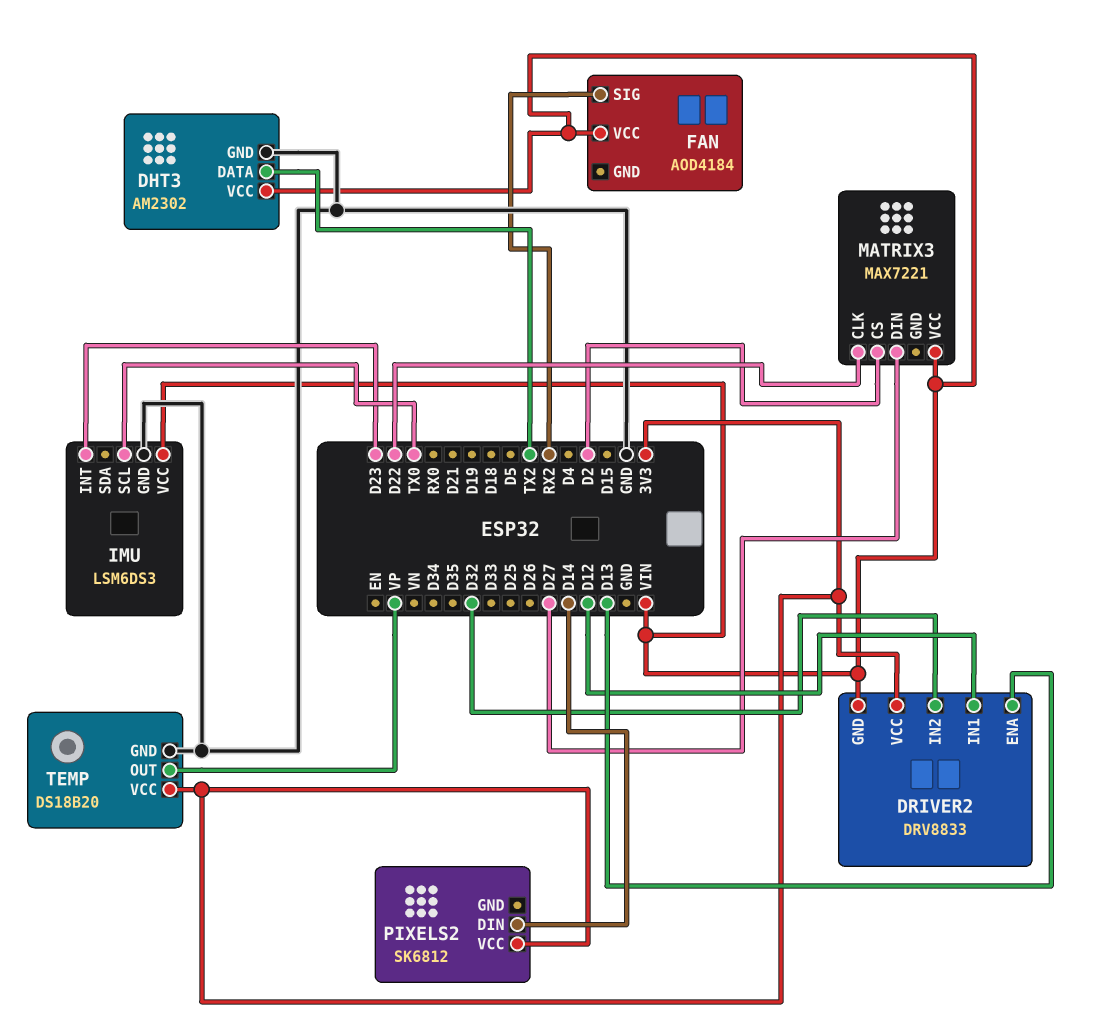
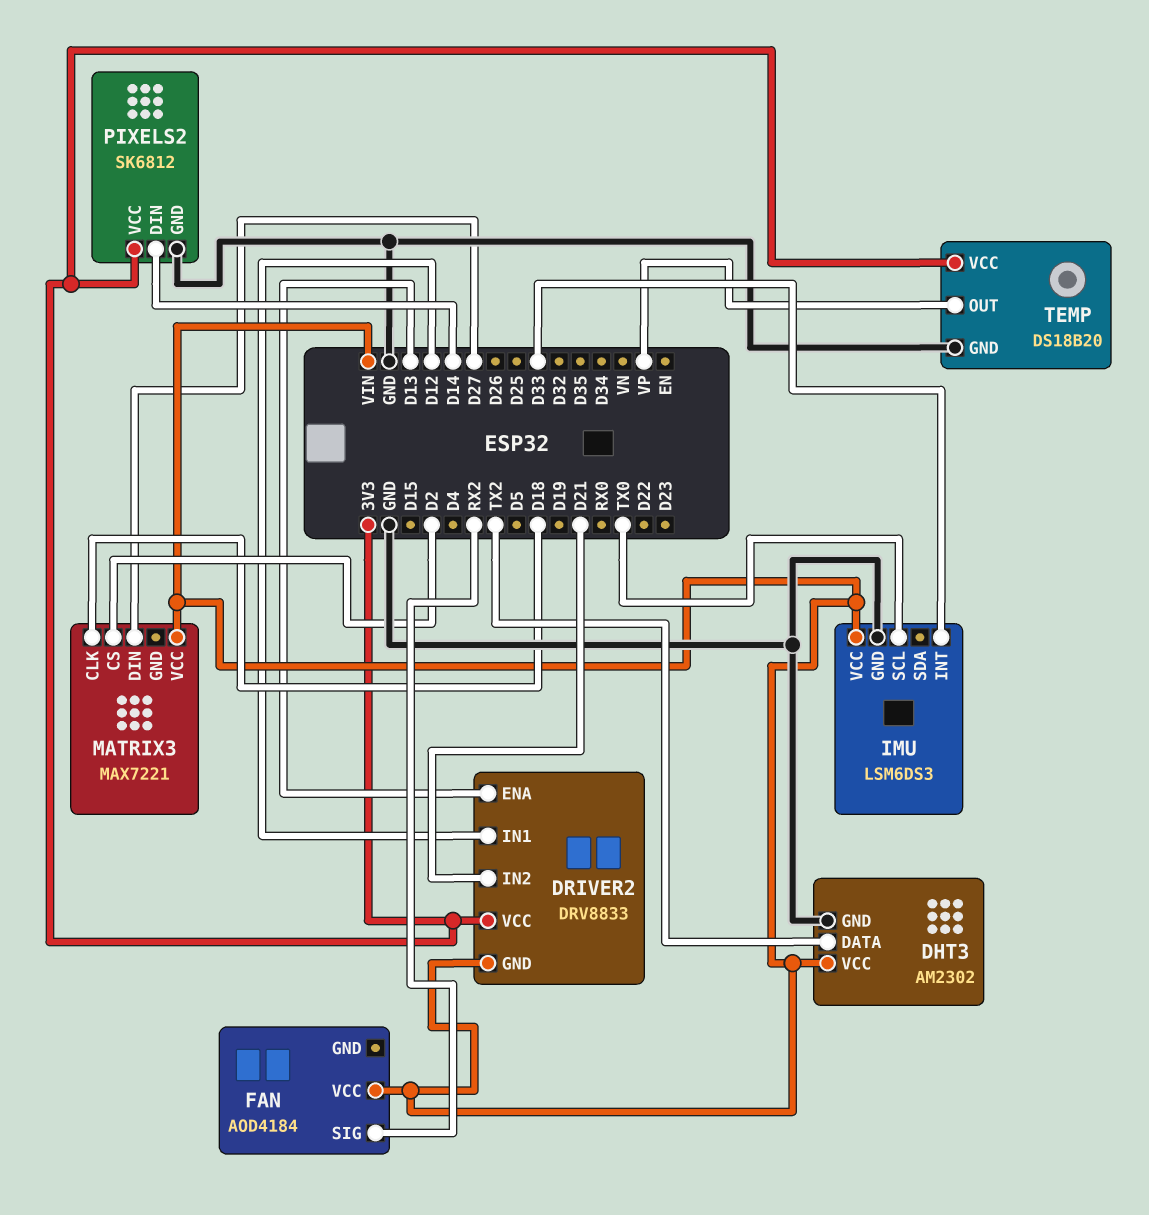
DRIVER2 pin IN2: D32 -> D21
IMU pin INT: D23 -> D33
MATRIX3 pin CLK: D22 -> D18
PIXELS2 pin GND: none -> GND

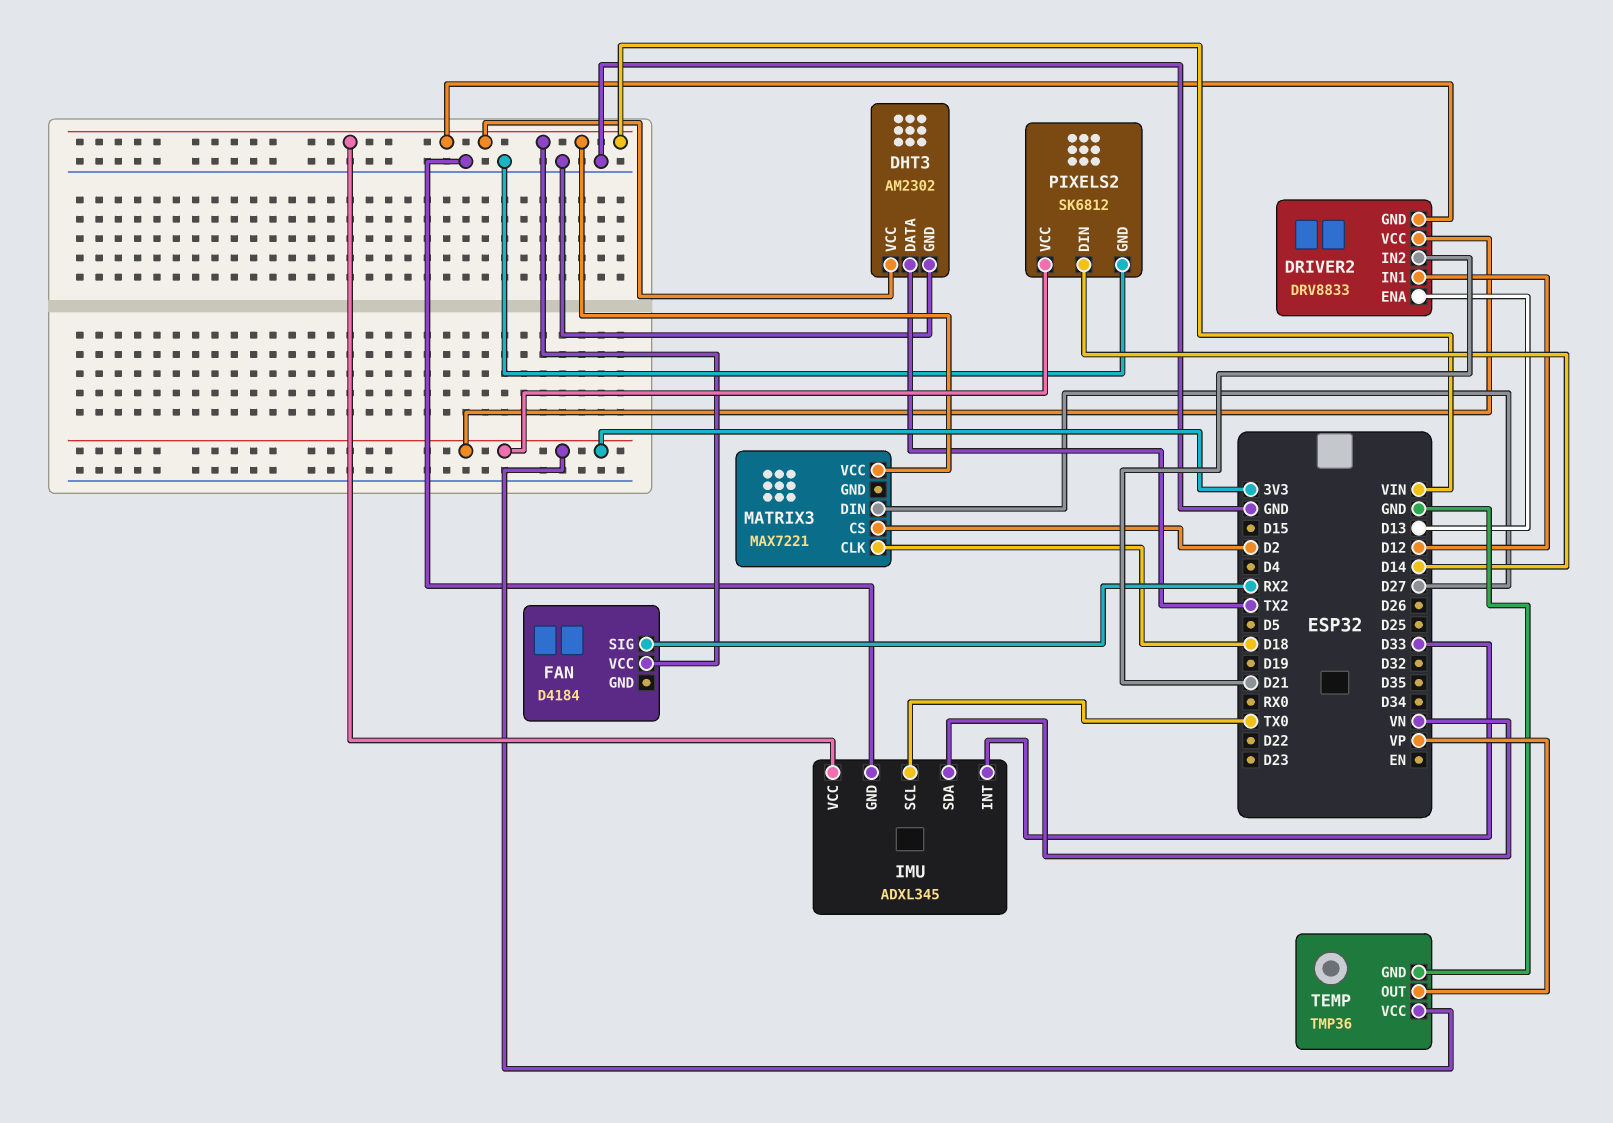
FAN: AOD4184 -> D4184
IMU: LSM6DS3 -> ADXL345
IMU pin SDA: none -> VN
TEMP: DS18B20 -> TMP36

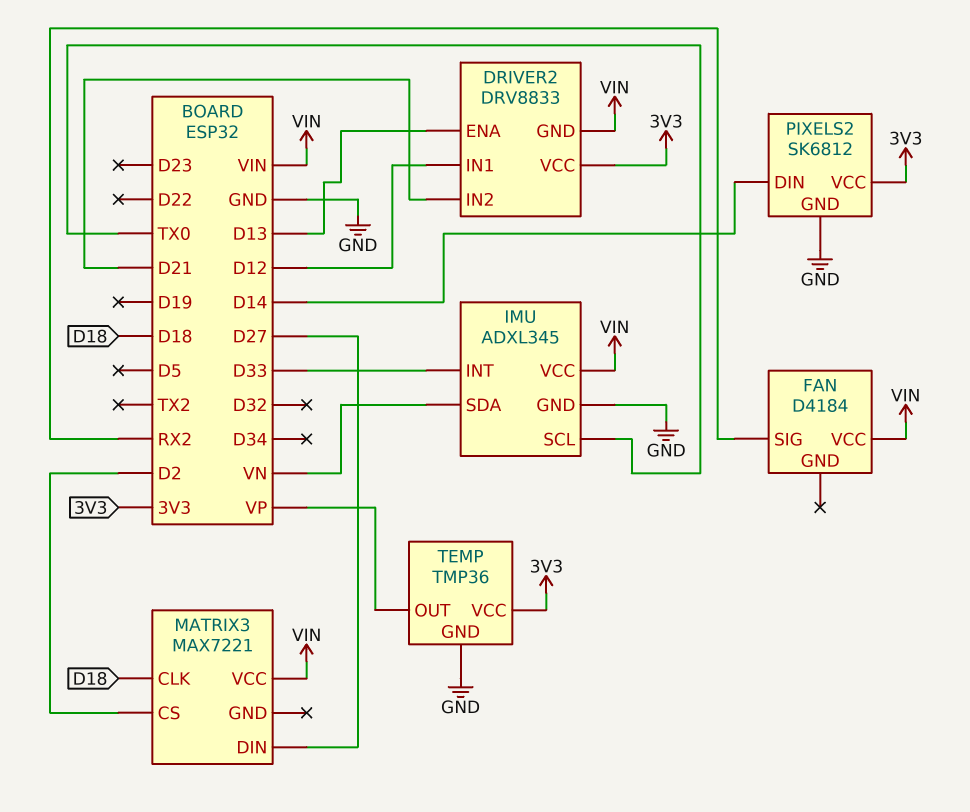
DHT3: AM2302 -> none
DHT3 pin DATA: TX2 -> none
DHT3 pin GND: GND -> none
DHT3 pin VCC: VIN -> none

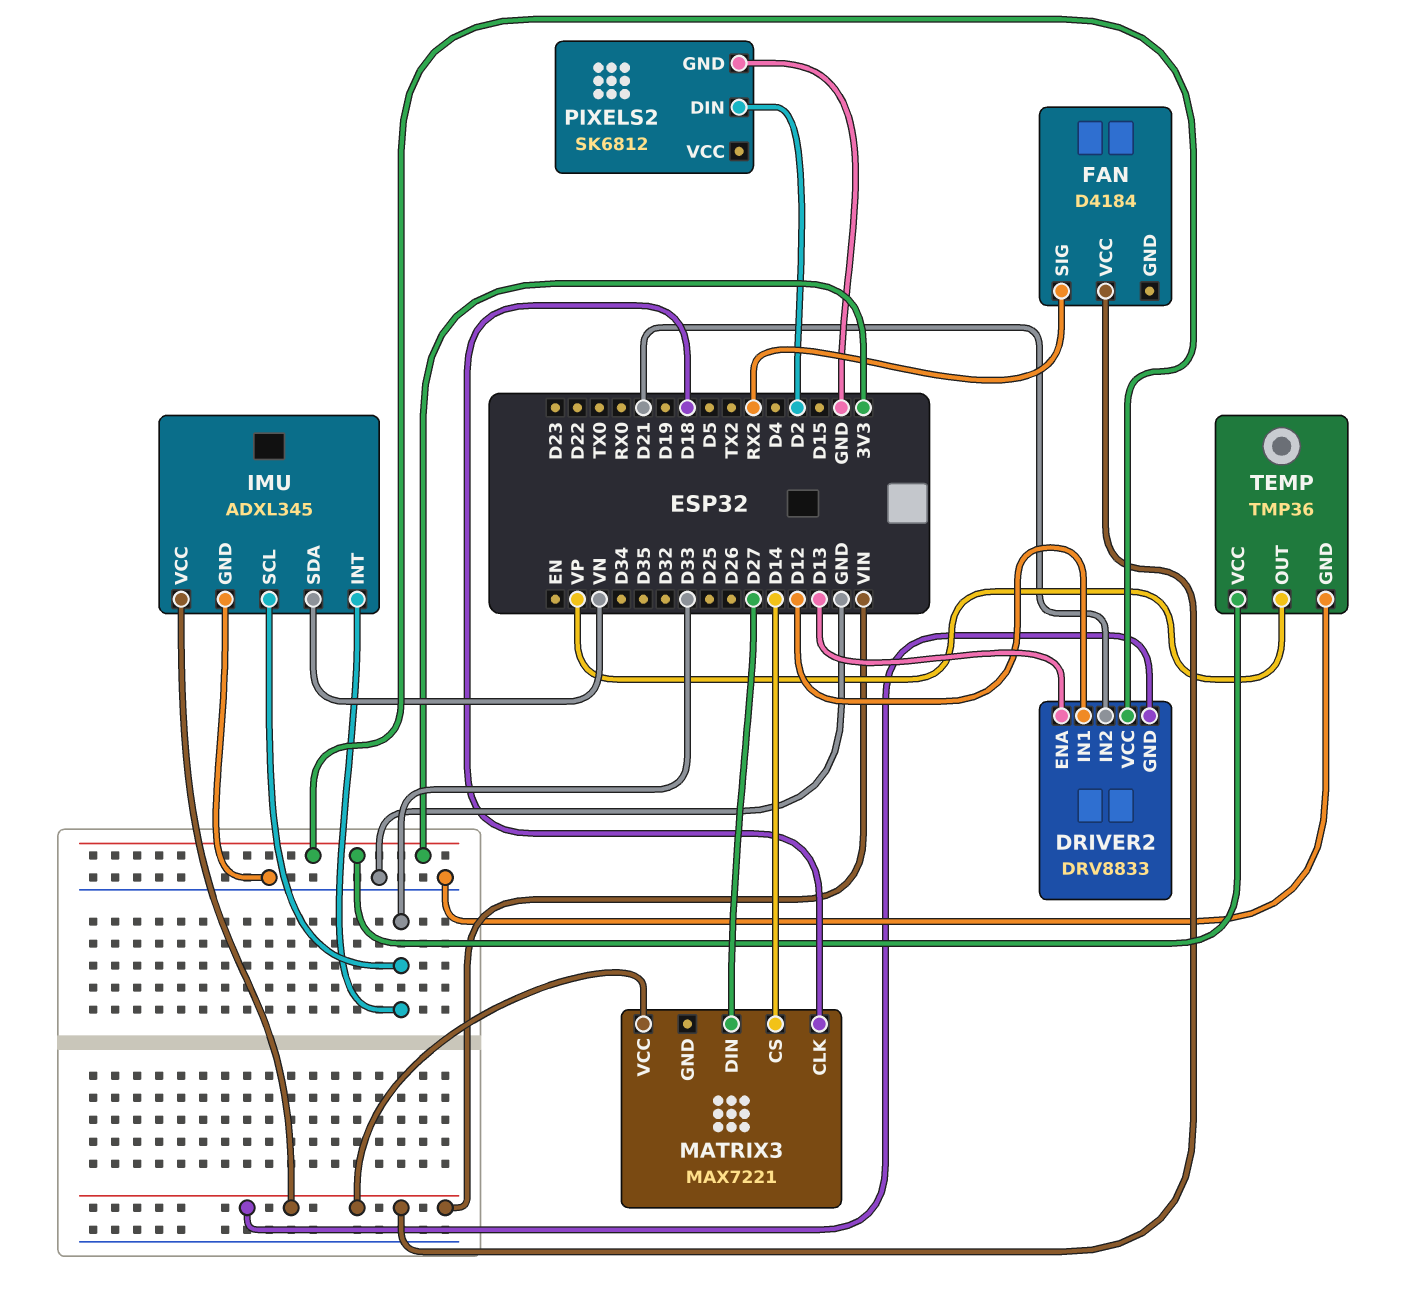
IMU pin SCL: TX0 -> D33
MATRIX3 pin CS: D2 -> D14
PIXELS2 pin DIN: D14 -> D2
PIXELS2 pin VCC: 3V3 -> none

